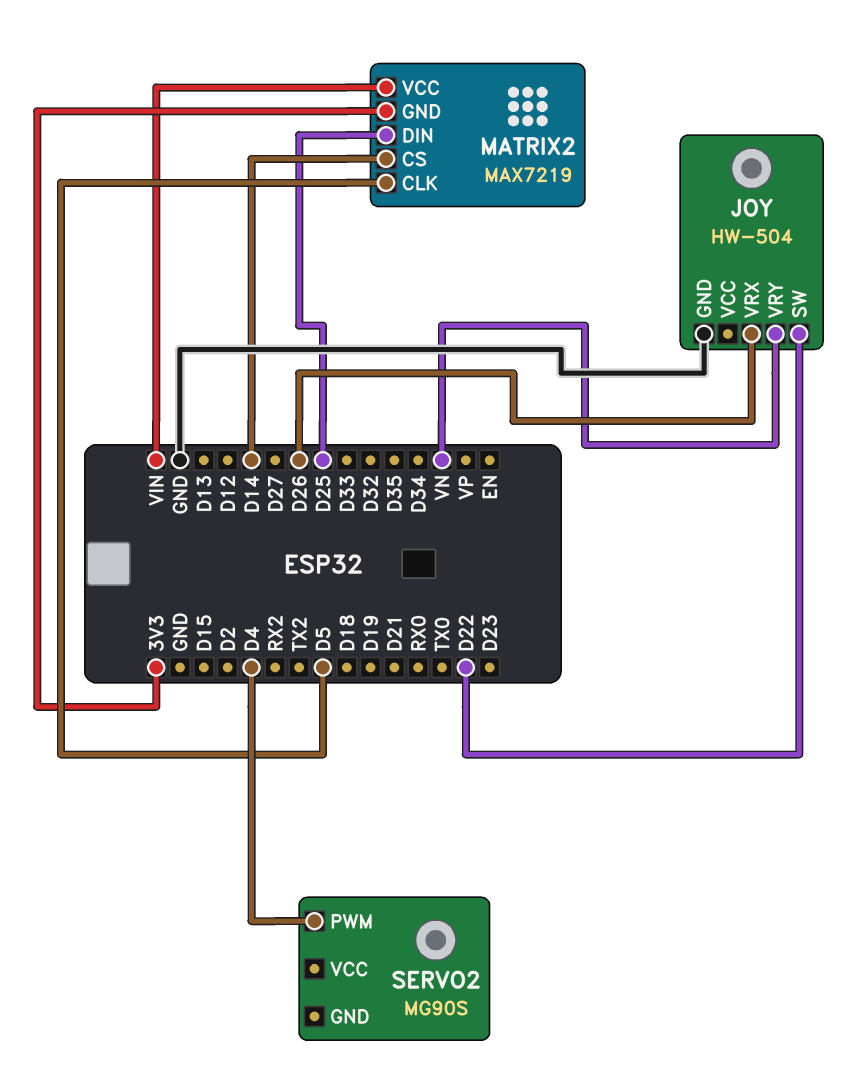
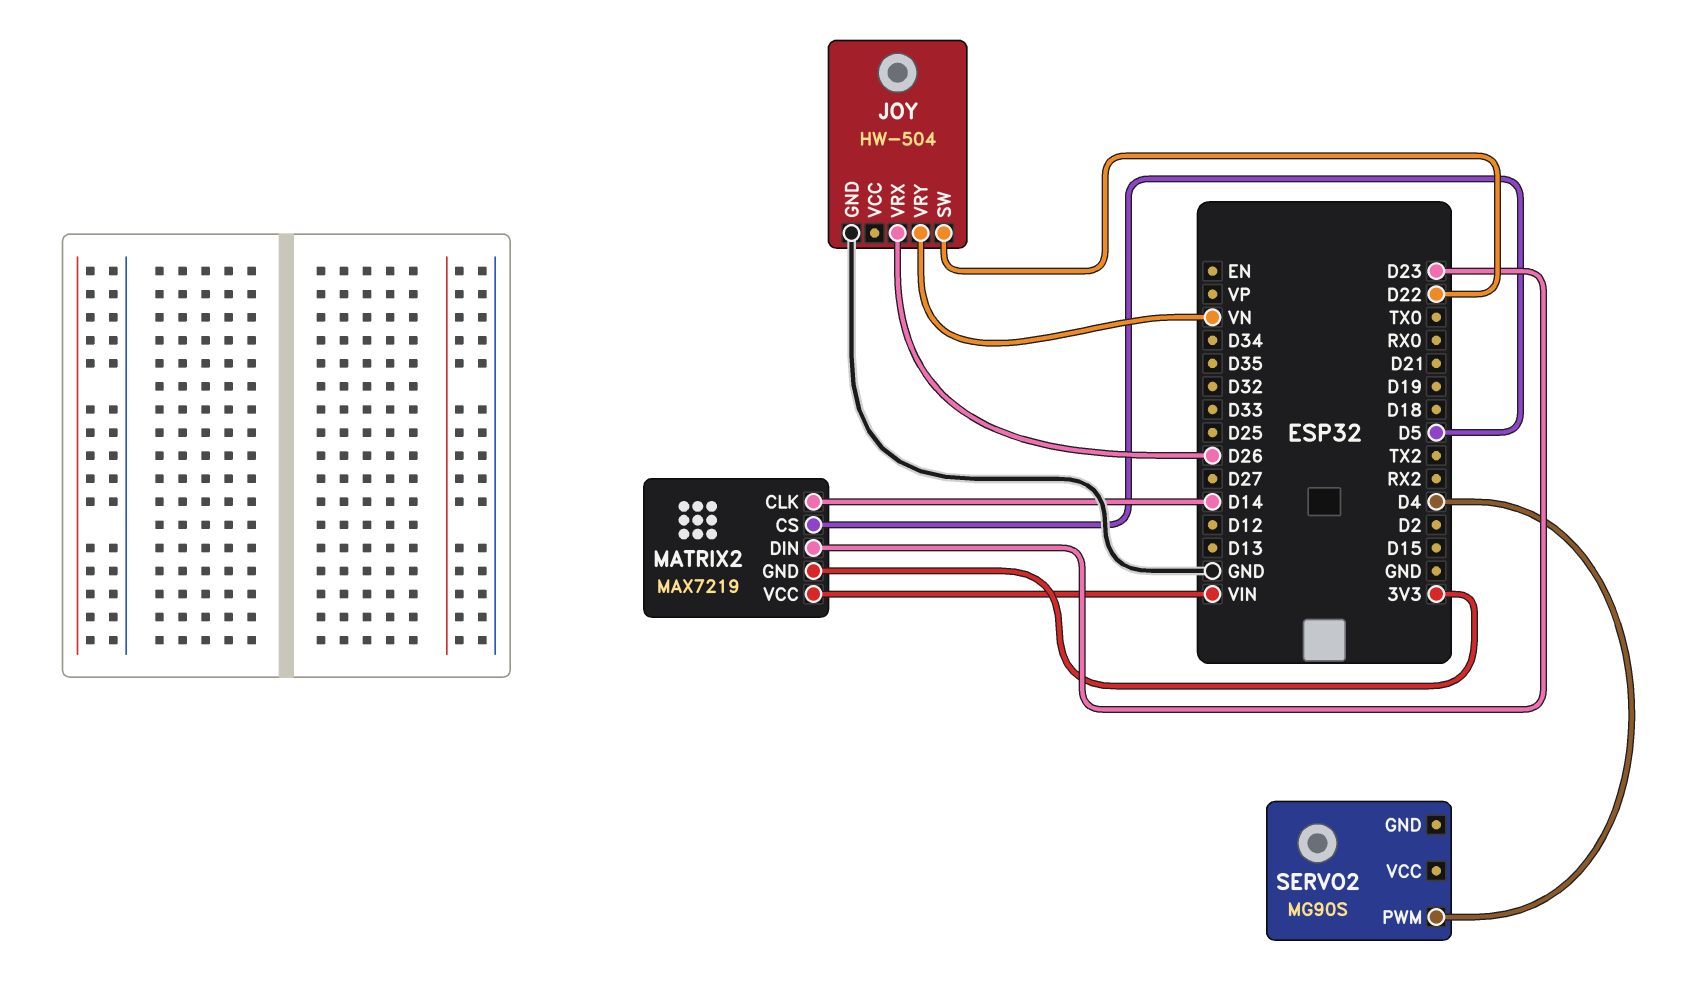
MATRIX2 pin CLK: D5 -> D14
MATRIX2 pin CS: D14 -> D5
MATRIX2 pin DIN: D25 -> D23

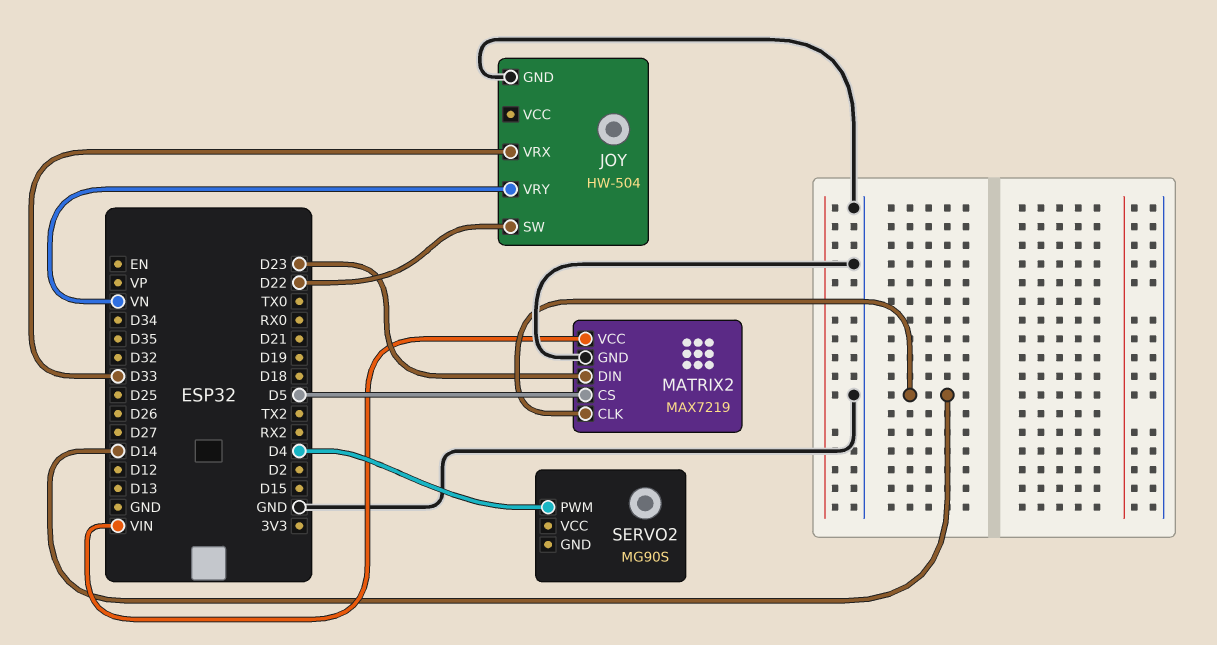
JOY pin VRX: D26 -> D33
MATRIX2 pin GND: 3V3 -> GND

